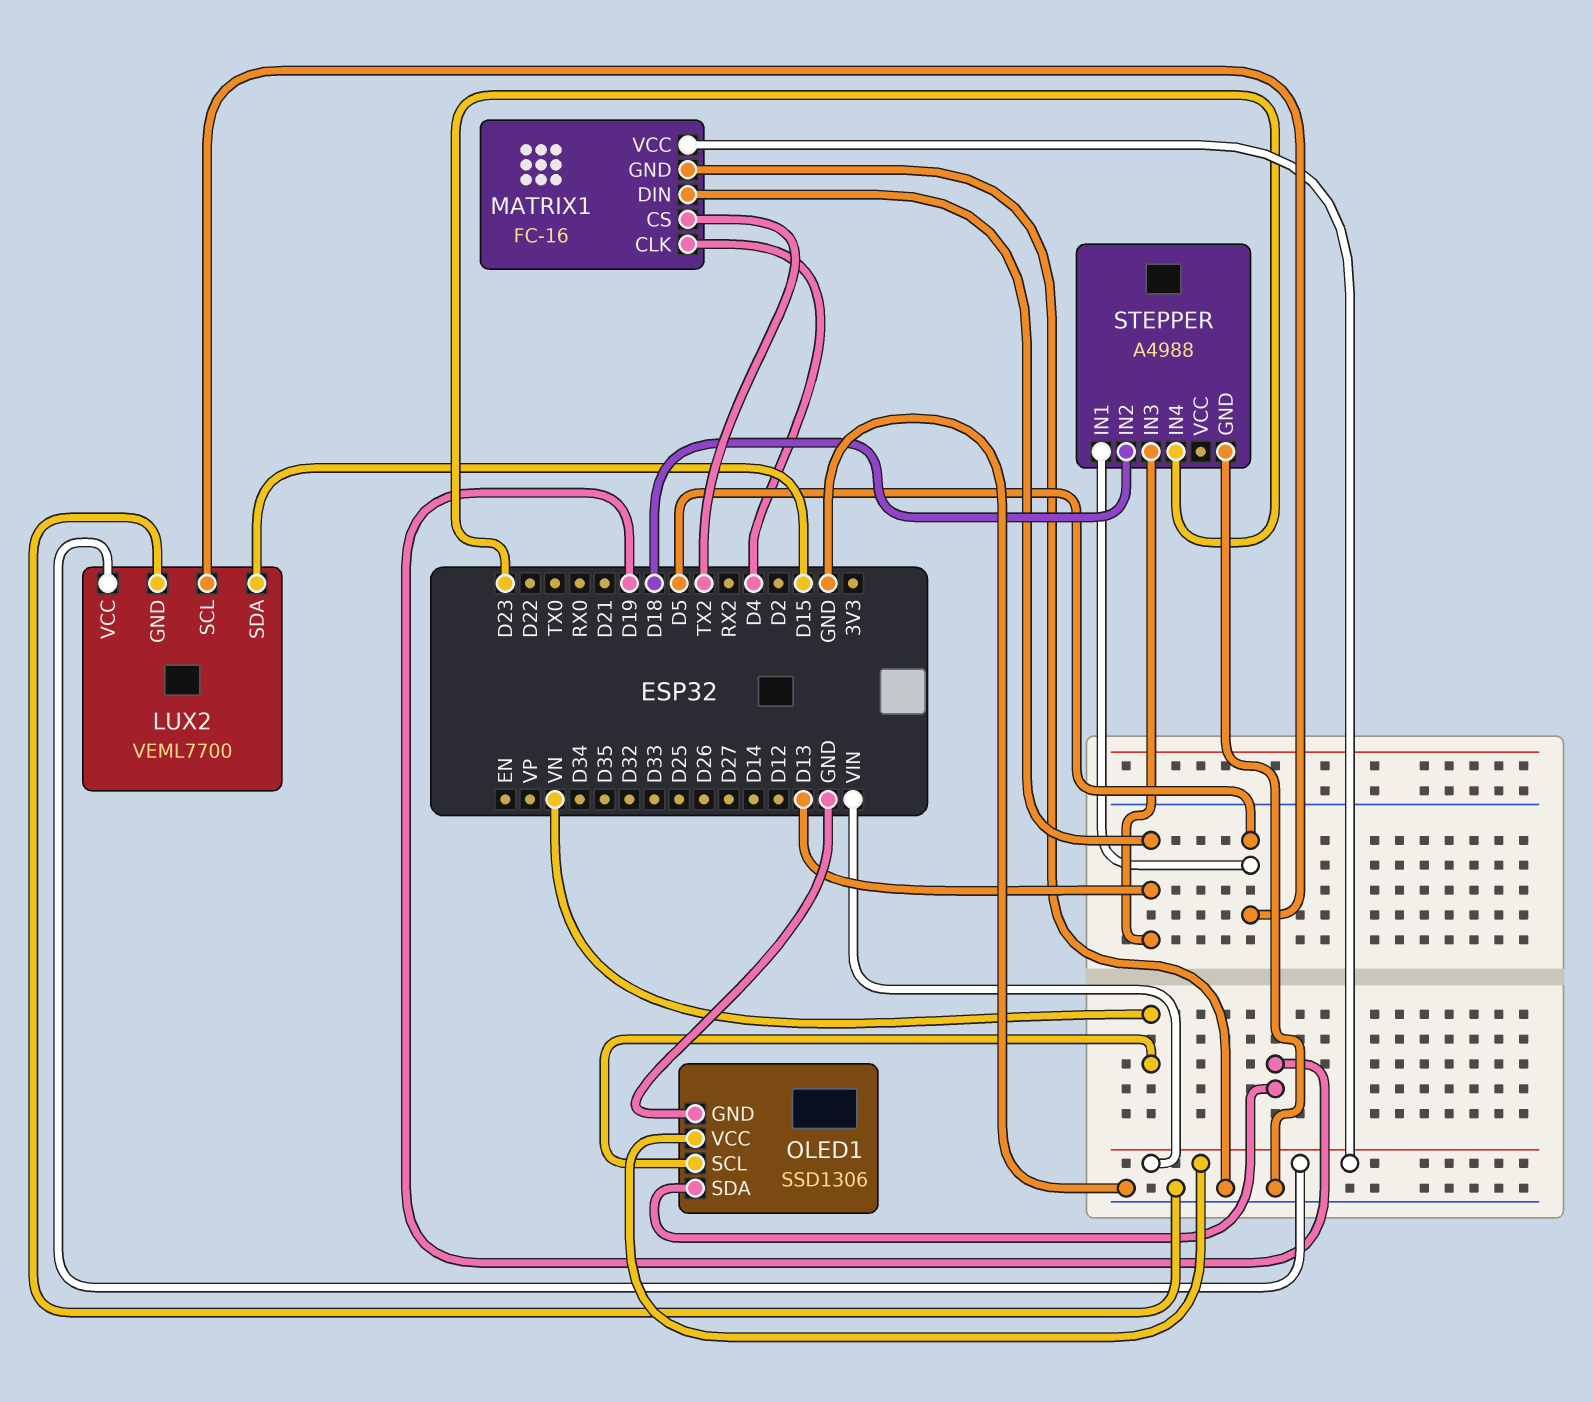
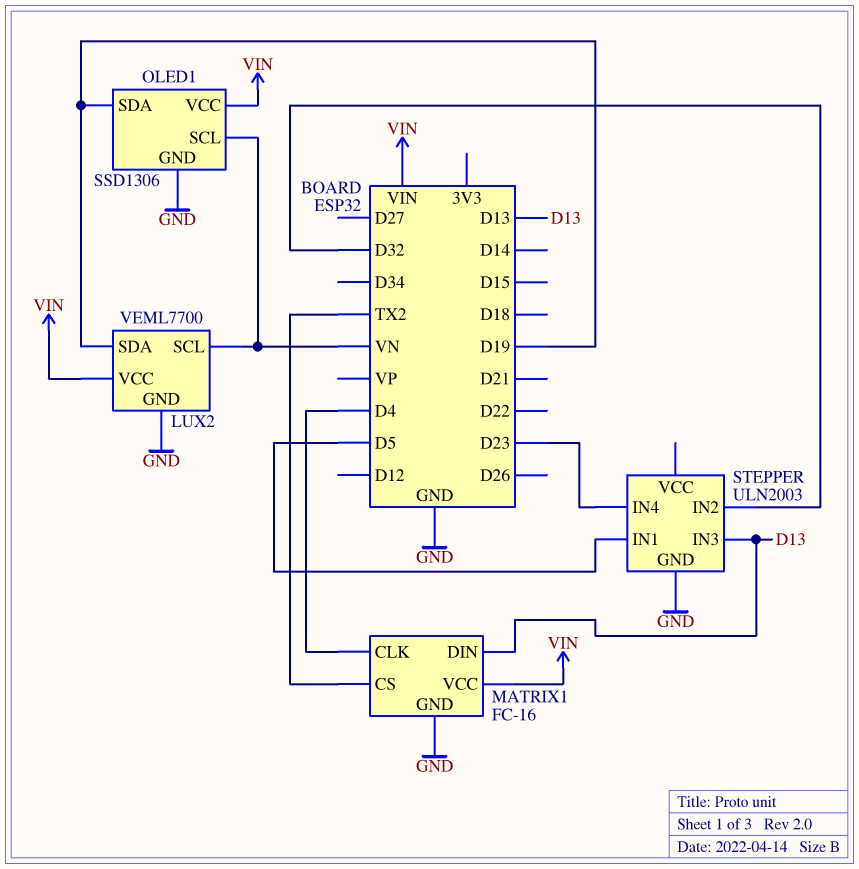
LUX2 pin SCL: D5 -> VN
LUX2 pin SDA: D15 -> D19
STEPPER: A4988 -> ULN2003
STEPPER pin IN2: D18 -> D32

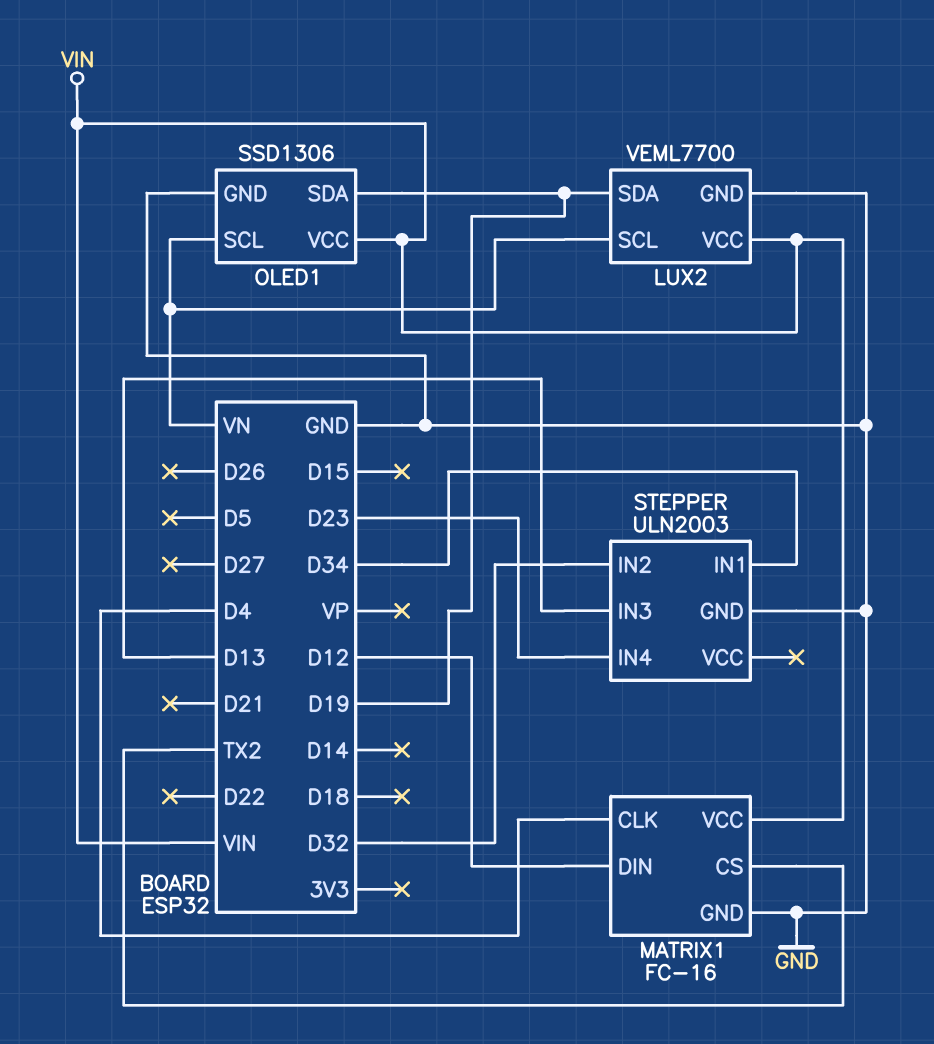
MATRIX1 pin DIN: D13 -> D12
STEPPER pin IN1: D5 -> D34

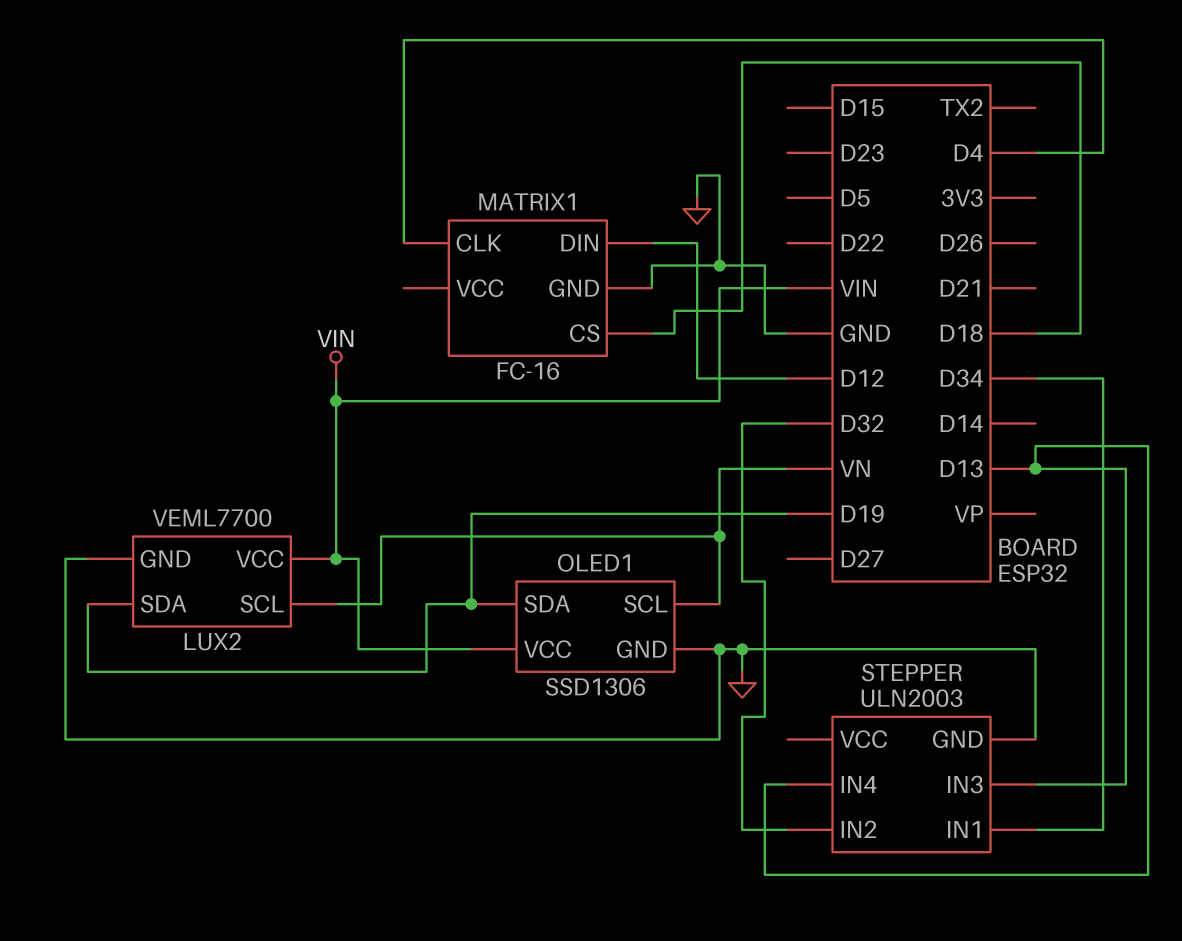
MATRIX1 pin CS: TX2 -> D18
MATRIX1 pin VCC: VIN -> none
STEPPER pin IN4: D23 -> D13

